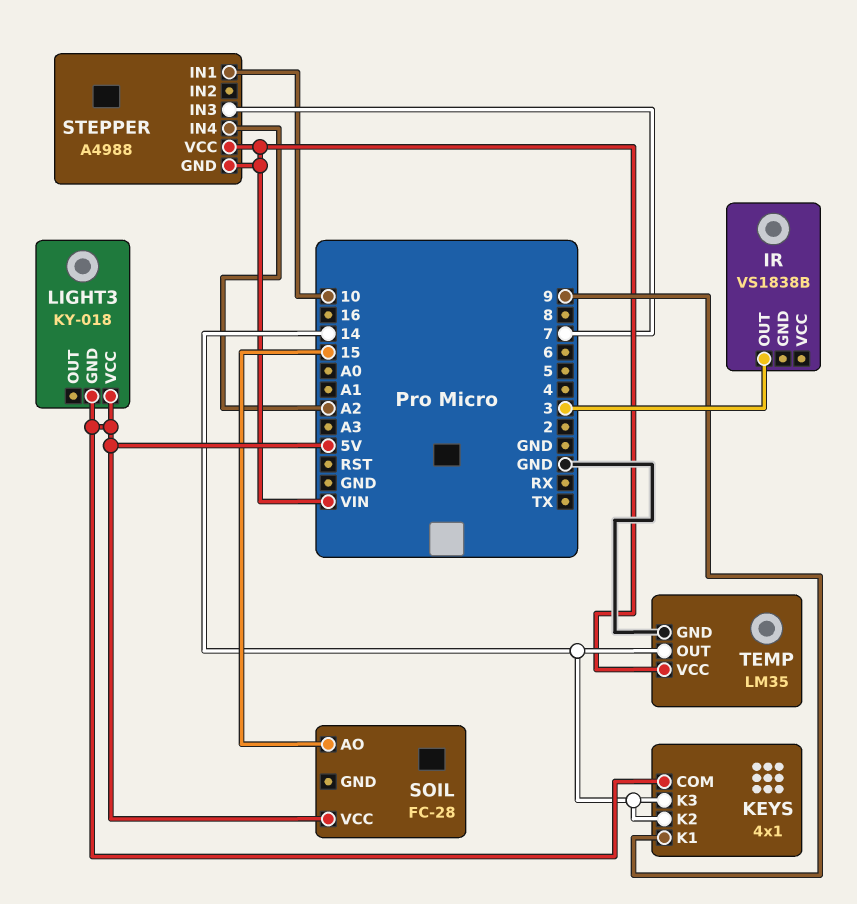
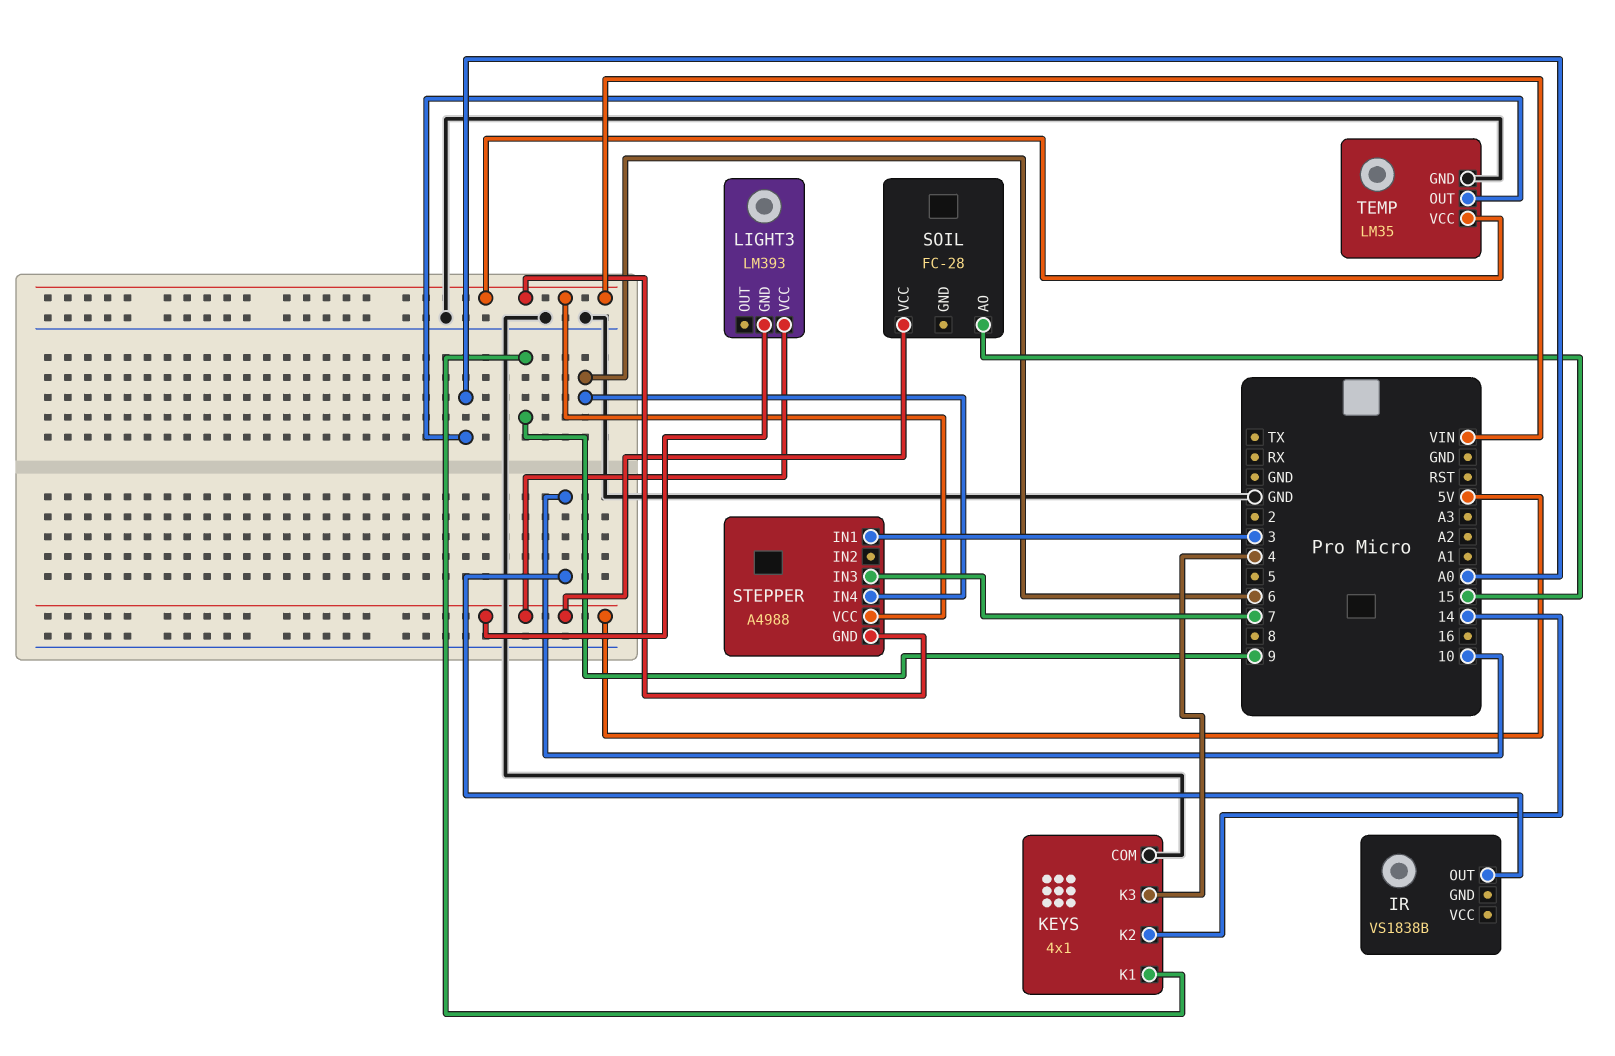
IR pin OUT: 3 -> 10
KEYS pin COM: 5V -> GND
KEYS pin K3: 14 -> 4
LIGHT3: KY-018 -> LM393
STEPPER pin IN1: 10 -> 3
STEPPER pin IN4: A2 -> 6
TEMP pin OUT: 14 -> A0

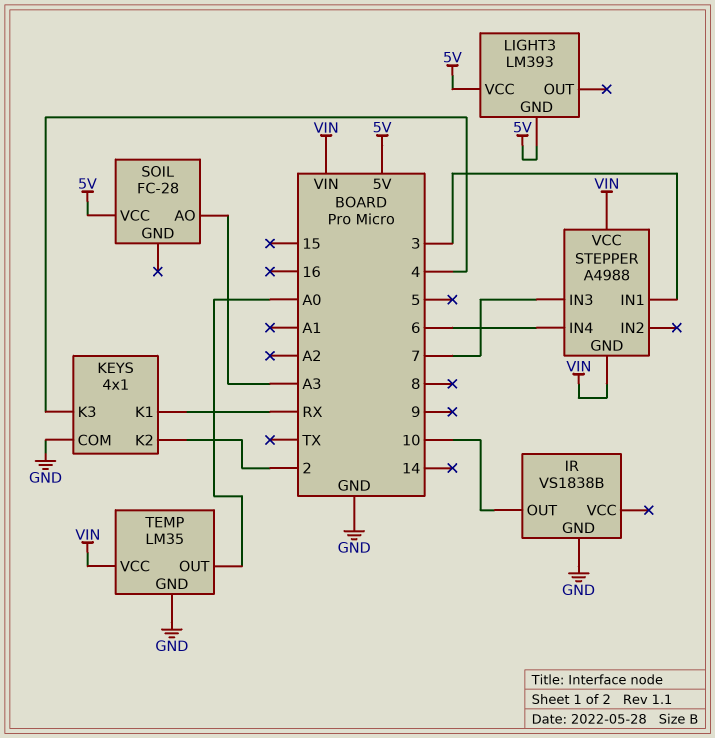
IR pin GND: none -> GND
KEYS pin K1: 9 -> RX
KEYS pin K2: 14 -> 2
SOIL pin AO: 15 -> A3

